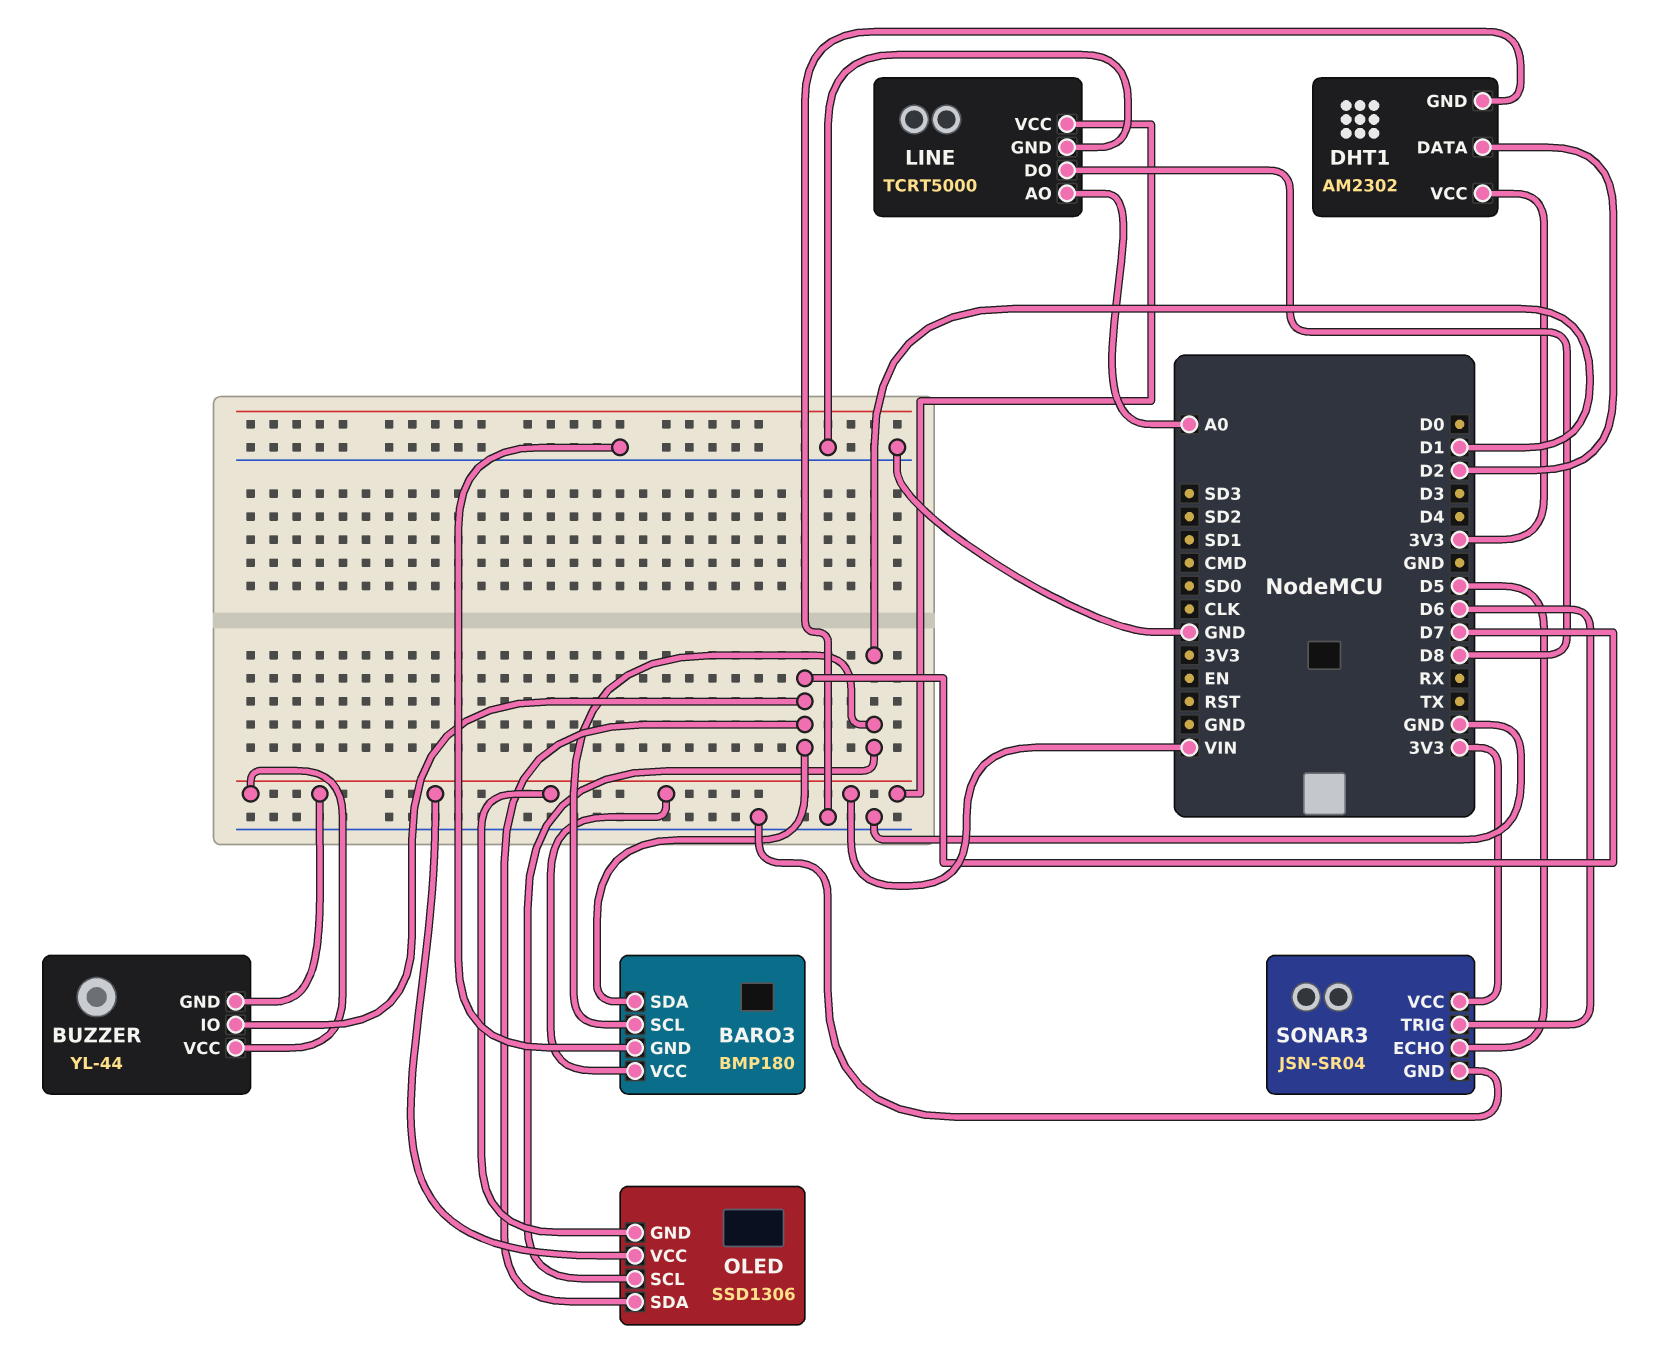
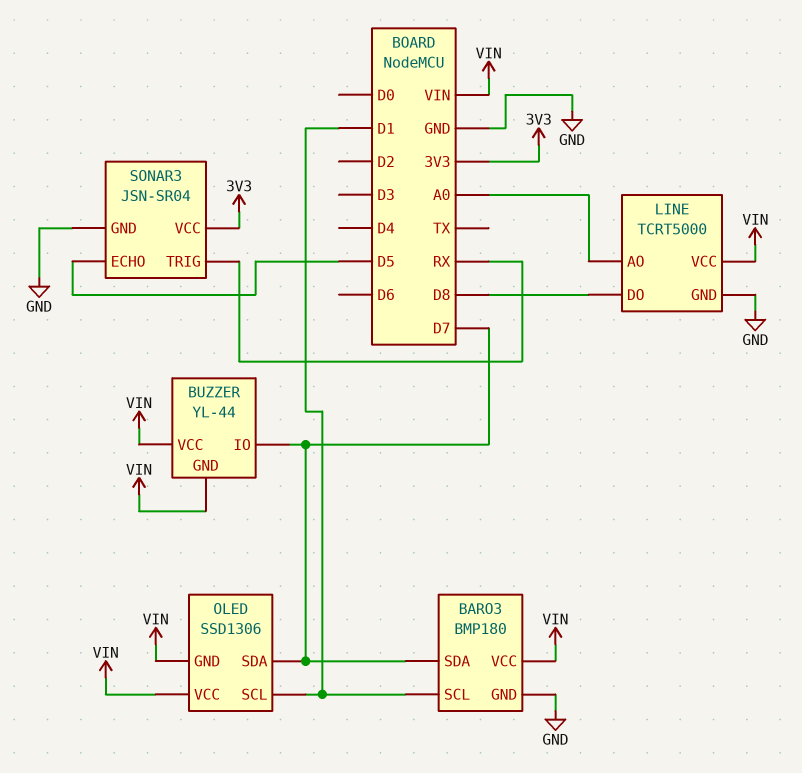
DHT1: AM2302 -> none
DHT1 pin DATA: D2 -> none
DHT1 pin GND: GND -> none
DHT1 pin VCC: 3V3 -> none
SONAR3 pin TRIG: D6 -> RX

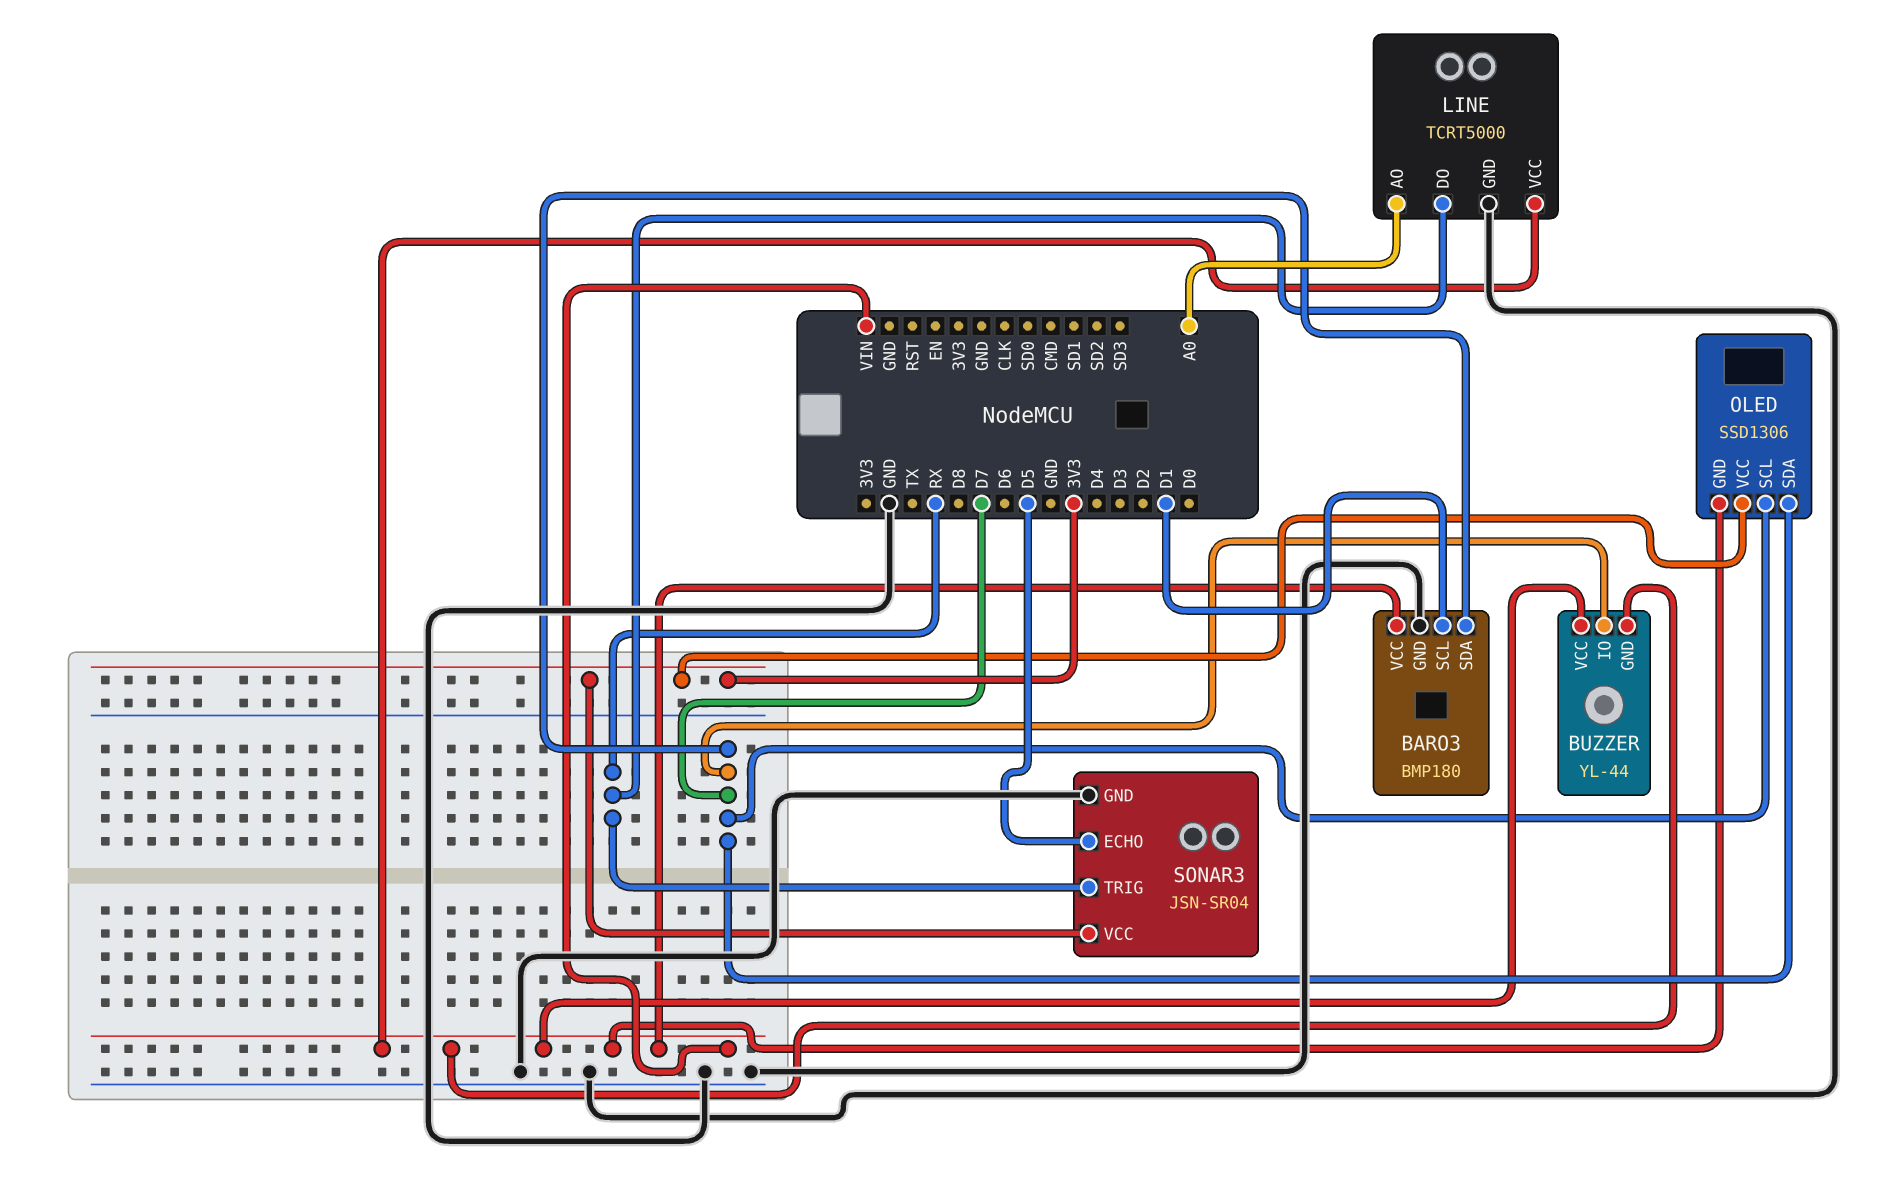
LINE pin DO: D8 -> RX
OLED pin SCL: D1 -> D7
OLED pin VCC: VIN -> 3V3

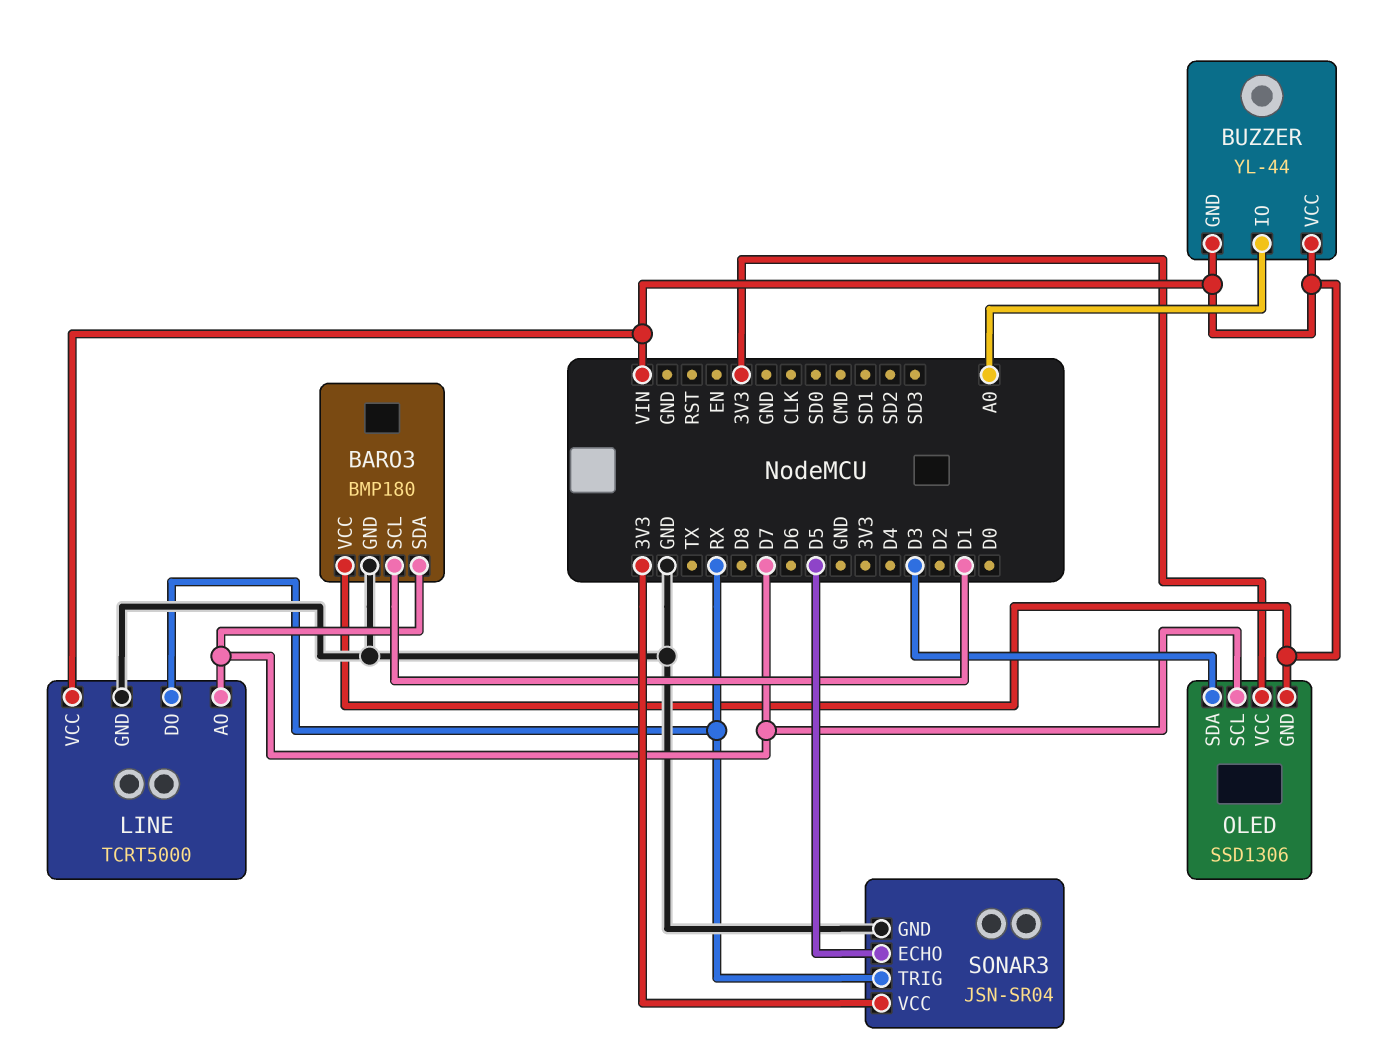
BUZZER pin IO: D7 -> A0
LINE pin AO: A0 -> D7
OLED pin SDA: D7 -> D3

